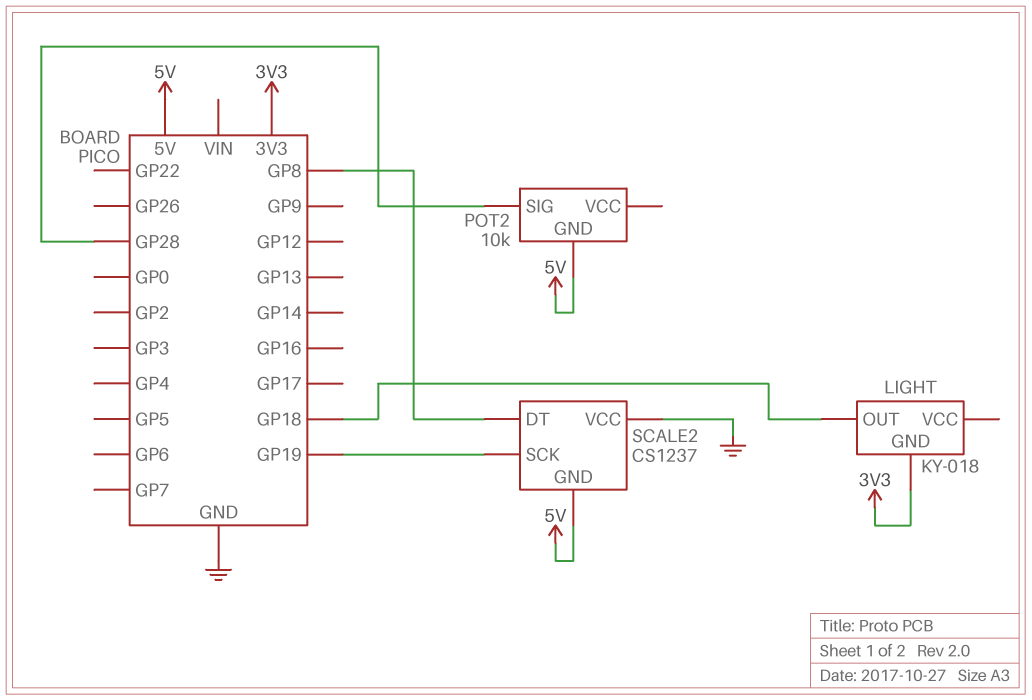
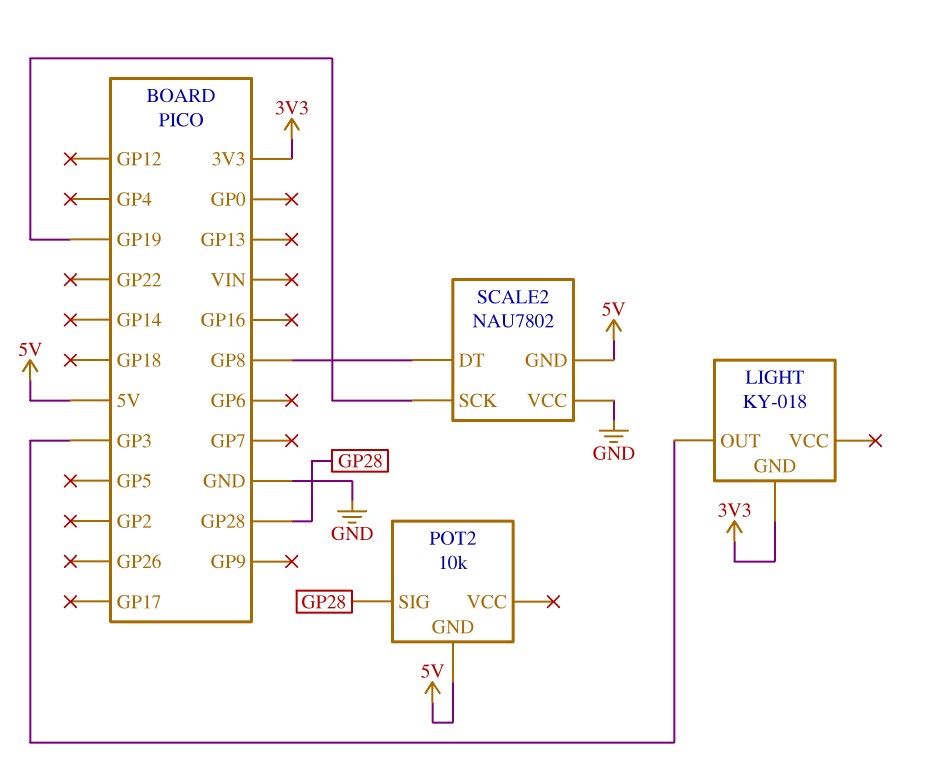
LIGHT pin OUT: GP18 -> GP3
SCALE2: CS1237 -> NAU7802

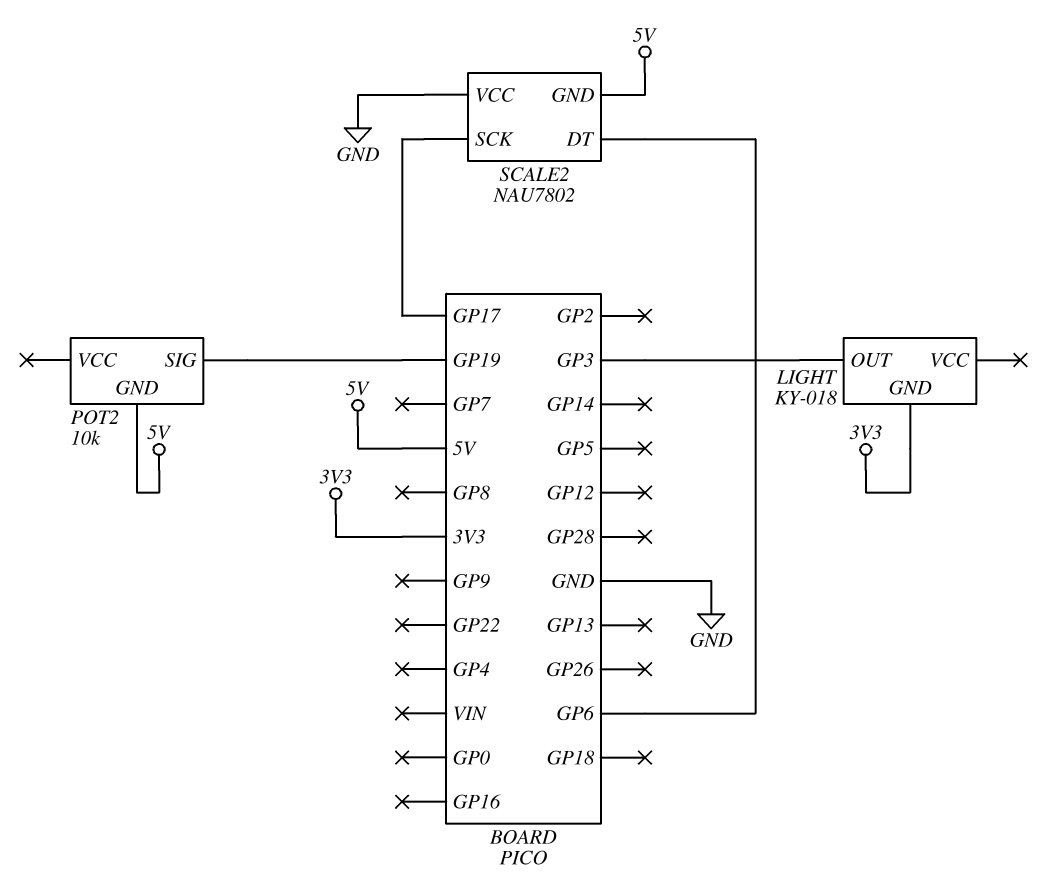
POT2 pin SIG: GP28 -> GP19
SCALE2 pin DT: GP8 -> GP6
SCALE2 pin SCK: GP19 -> GP17

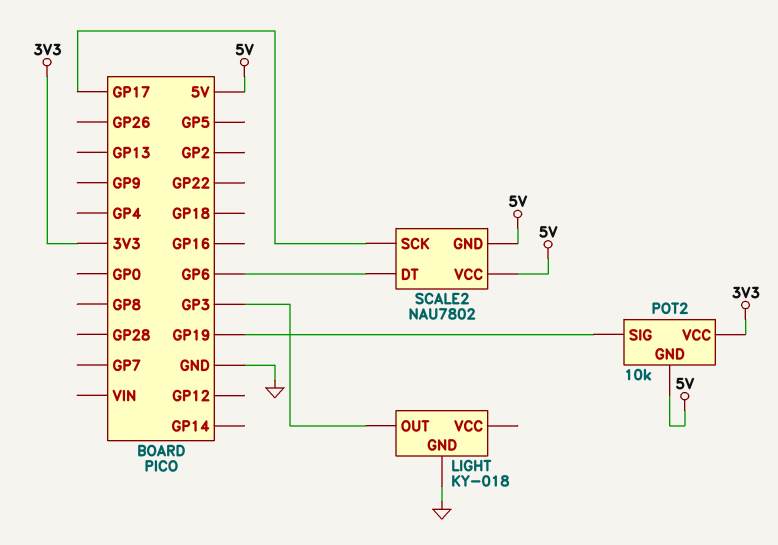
LIGHT pin GND: 3V3 -> GND
POT2 pin VCC: none -> 3V3
SCALE2 pin VCC: GND -> 5V

